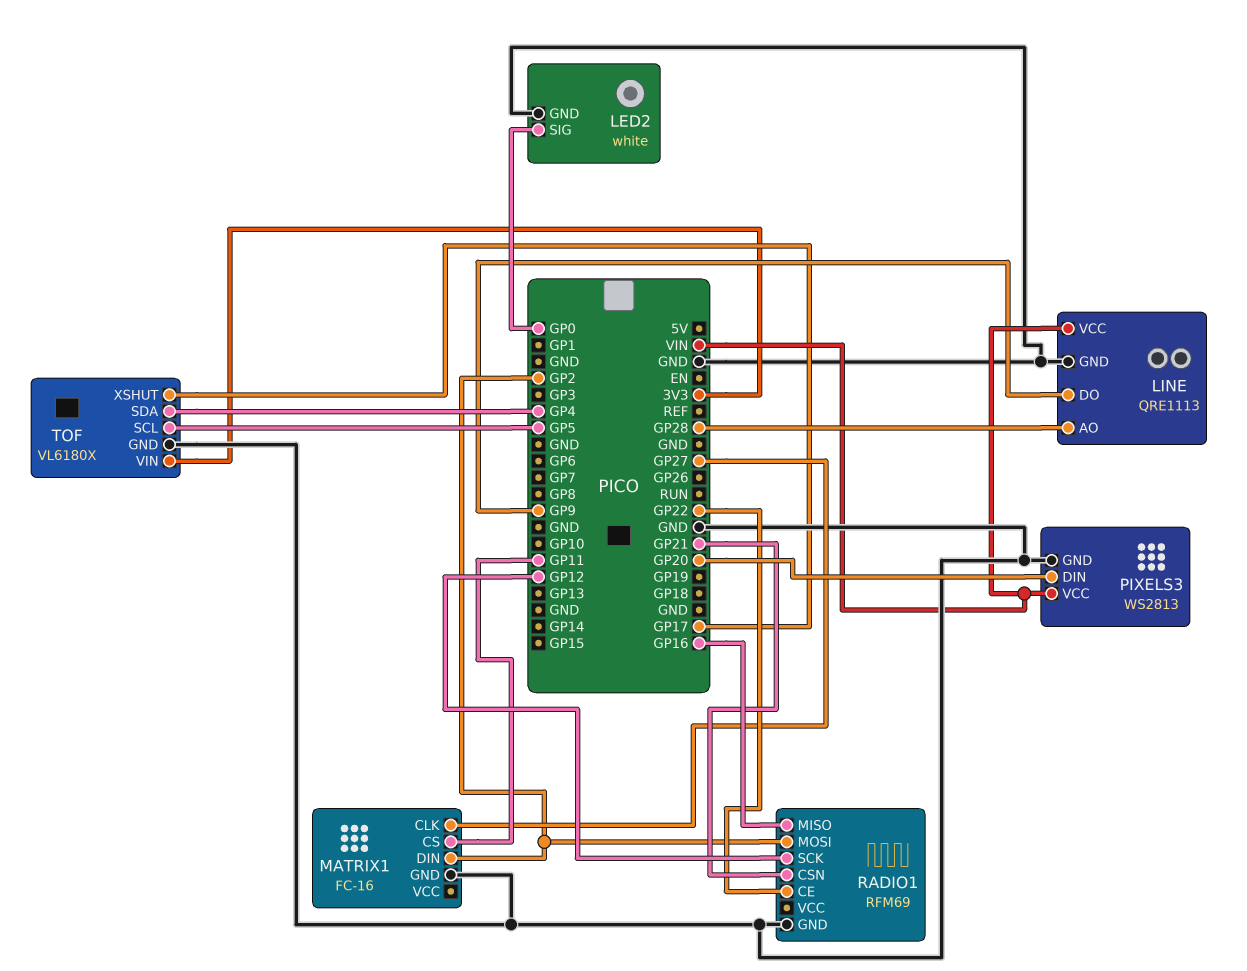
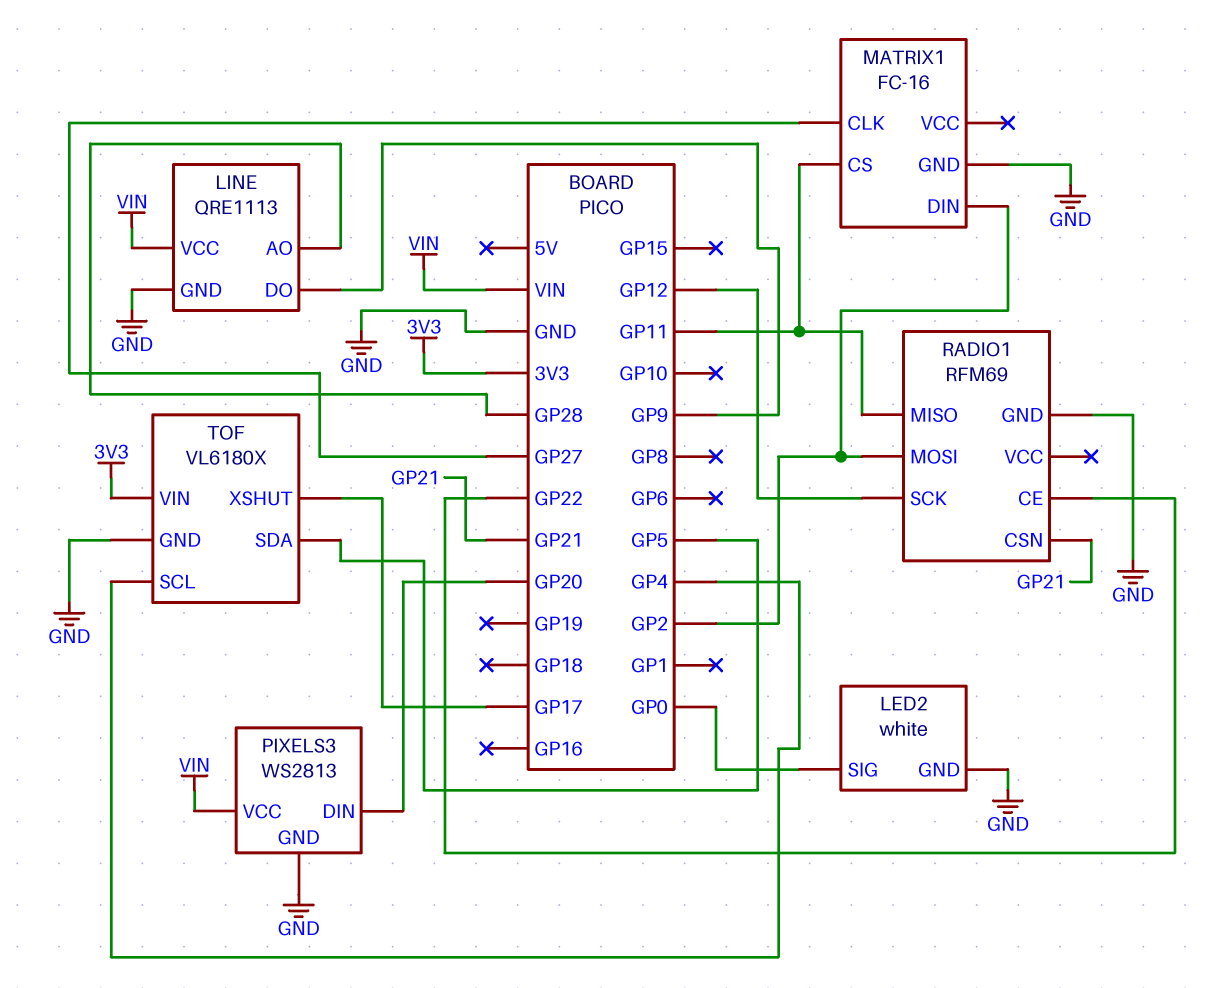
RADIO1 pin MISO: GP16 -> GP11
TOF pin SCL: GP5 -> GP4
TOF pin SDA: GP4 -> GP5

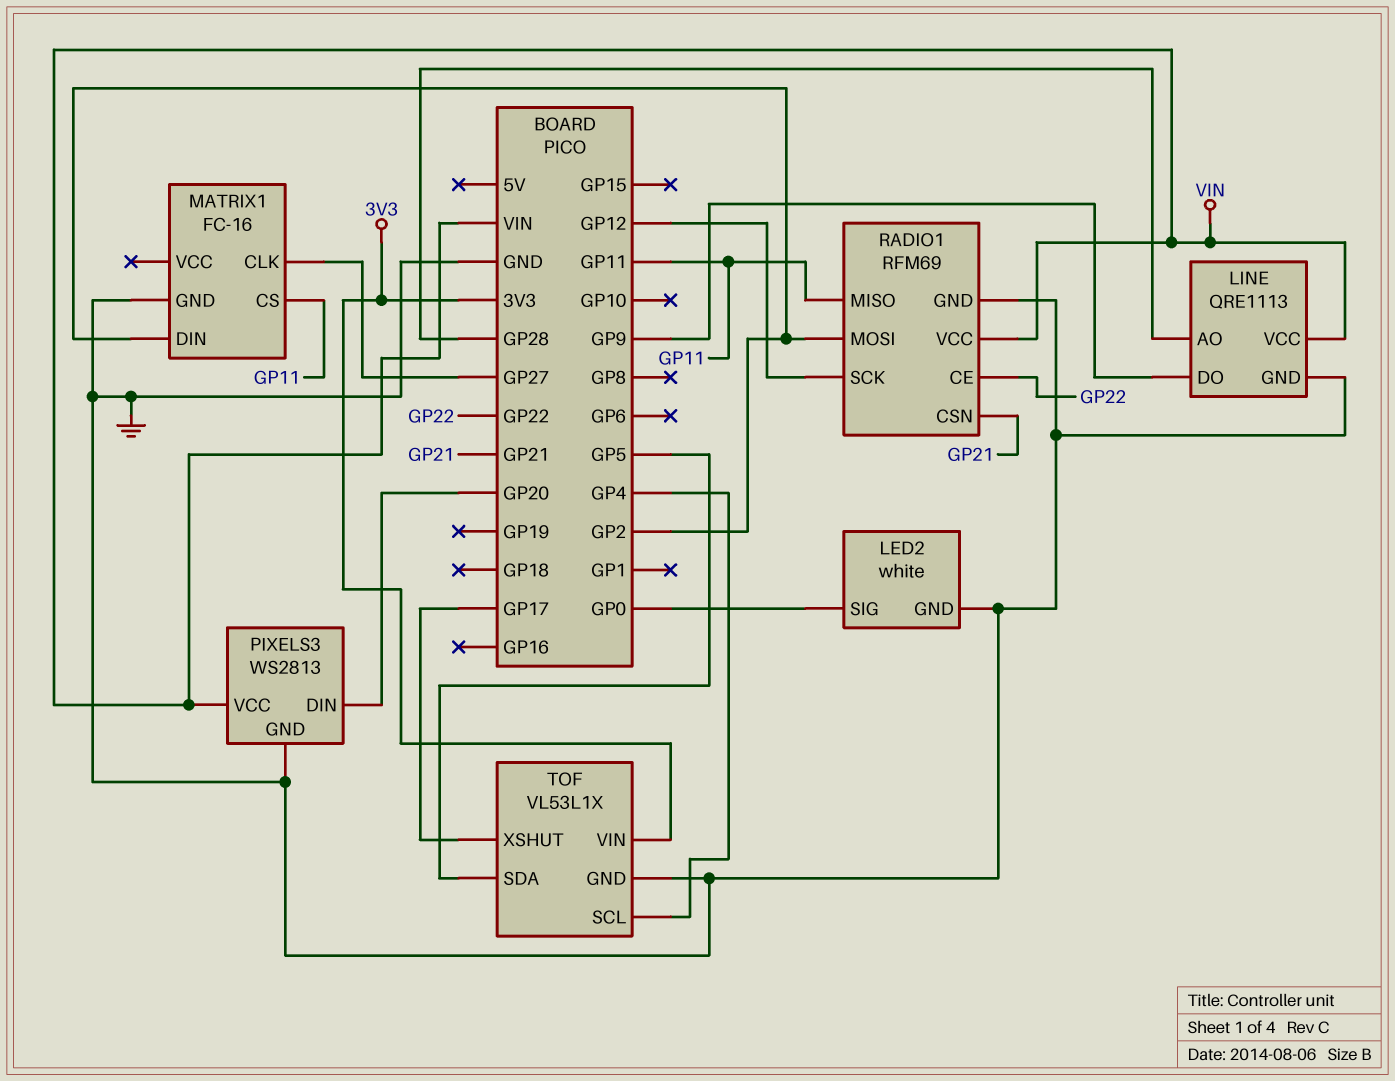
RADIO1 pin VCC: none -> VIN
TOF: VL6180X -> VL53L1X

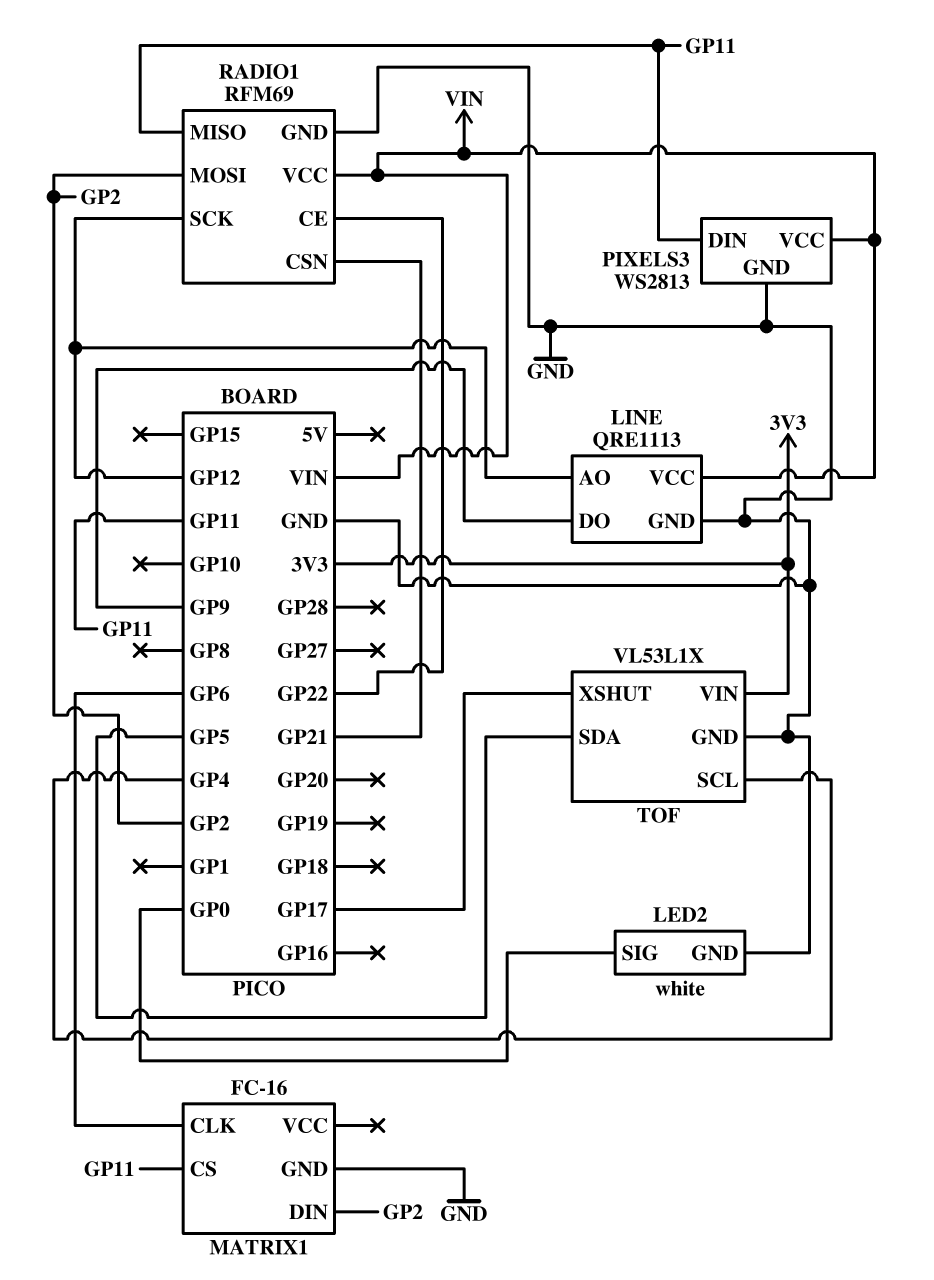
LINE pin AO: GP28 -> GP12
MATRIX1 pin CLK: GP27 -> GP6
PIXELS3 pin DIN: GP20 -> GP11

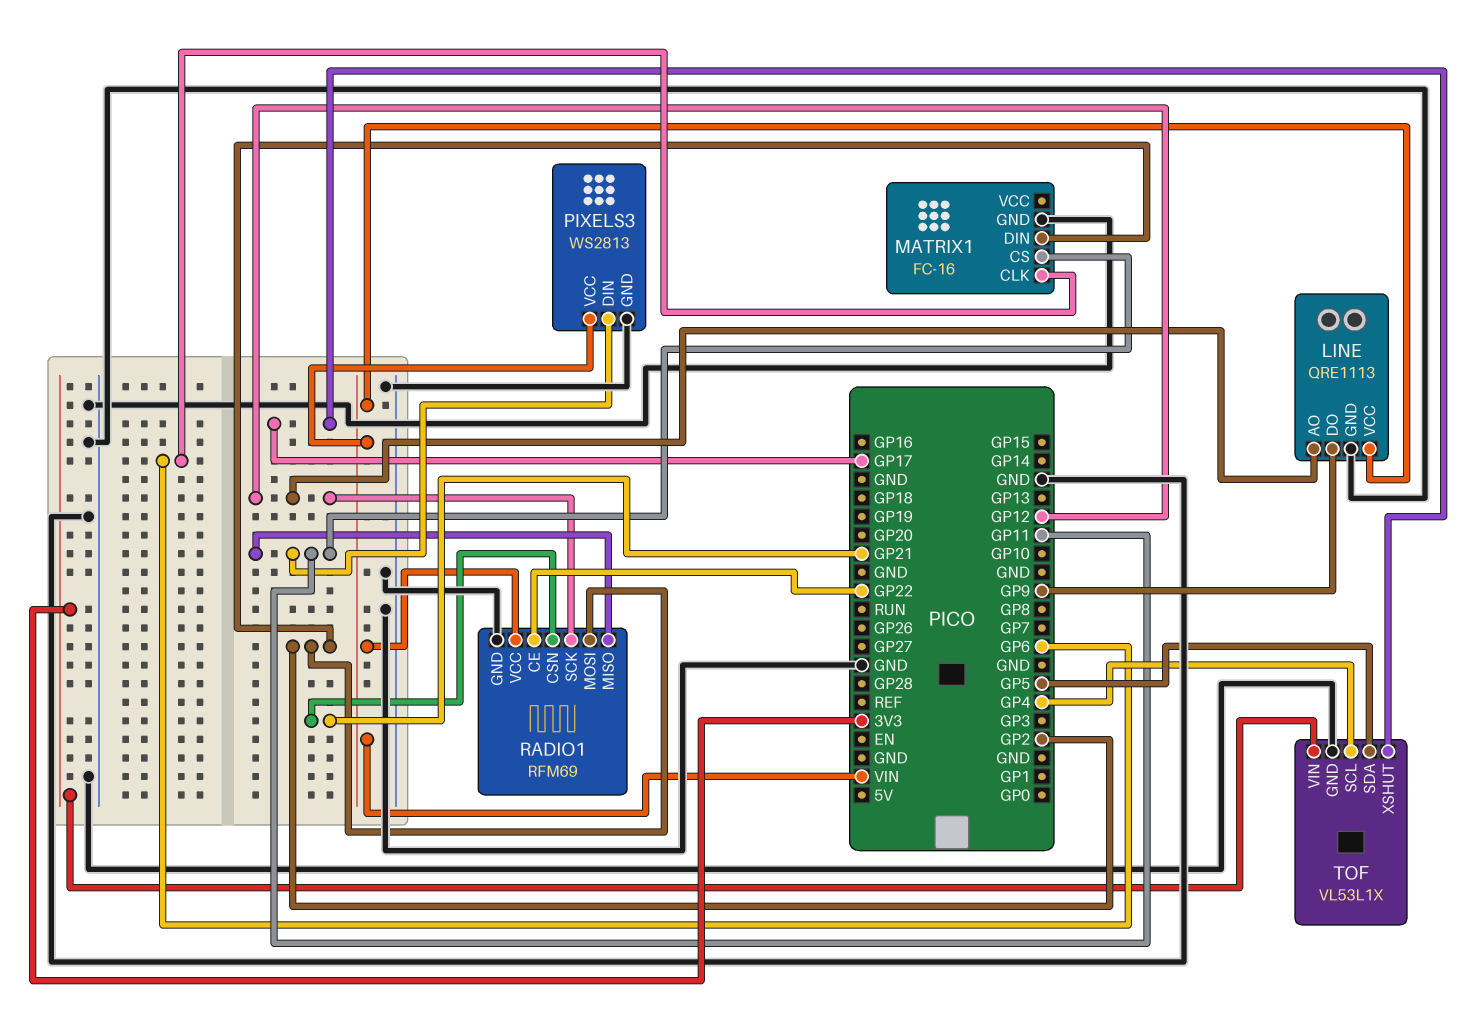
LED2: white -> none
LED2 pin GND: GND -> none
LED2 pin SIG: GP0 -> none

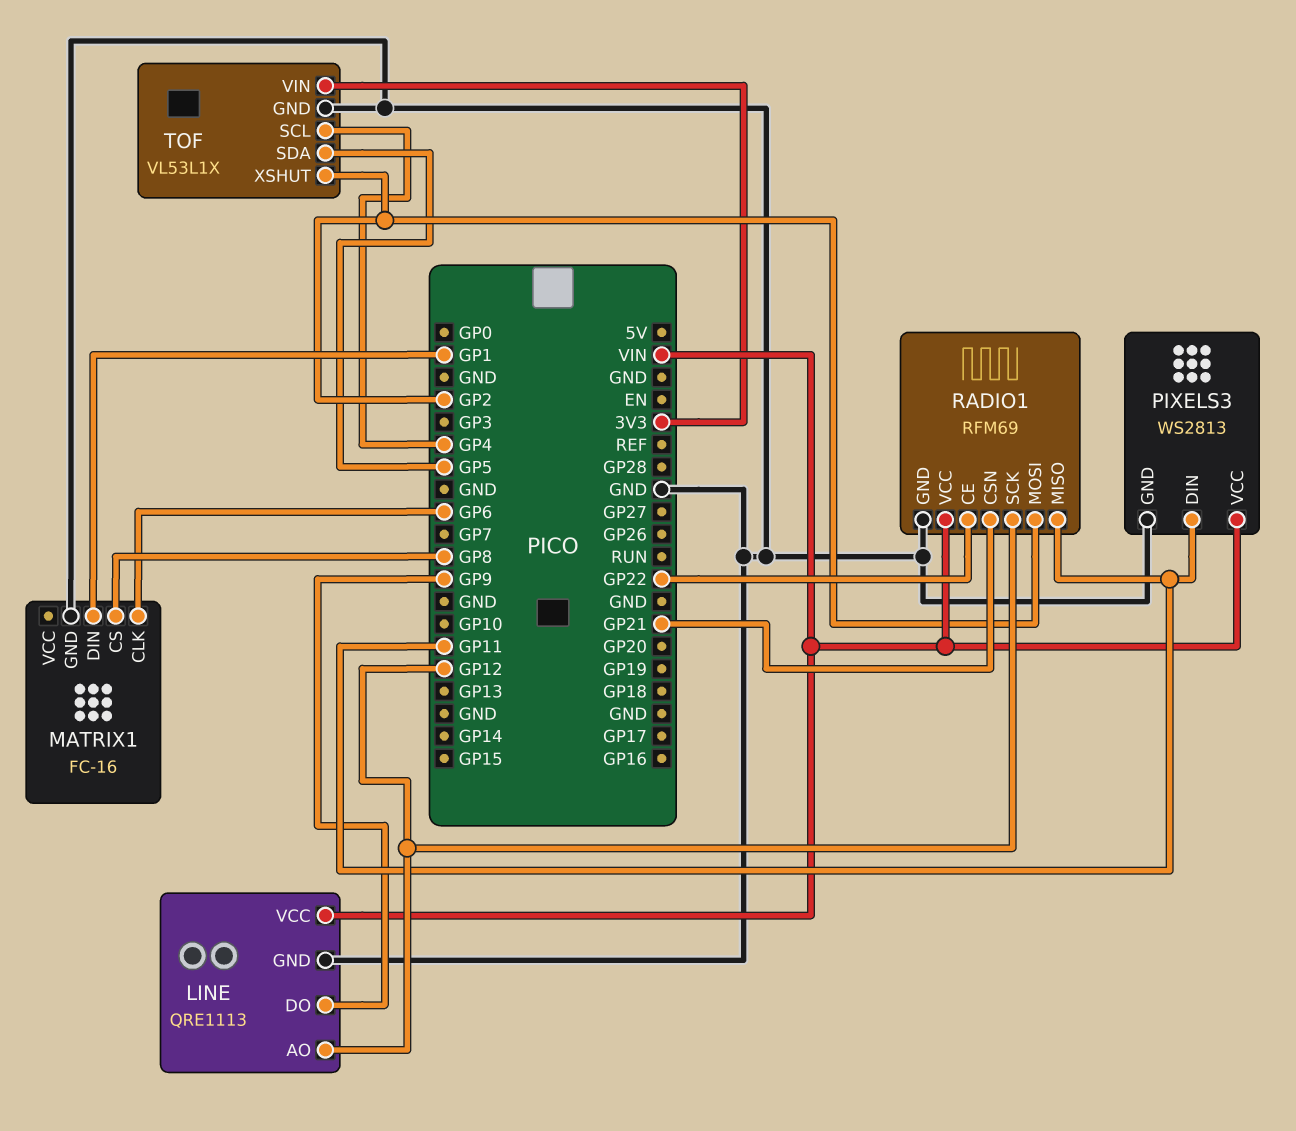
MATRIX1 pin CS: GP11 -> GP8
MATRIX1 pin DIN: GP2 -> GP1
TOF pin XSHUT: GP17 -> GP2

